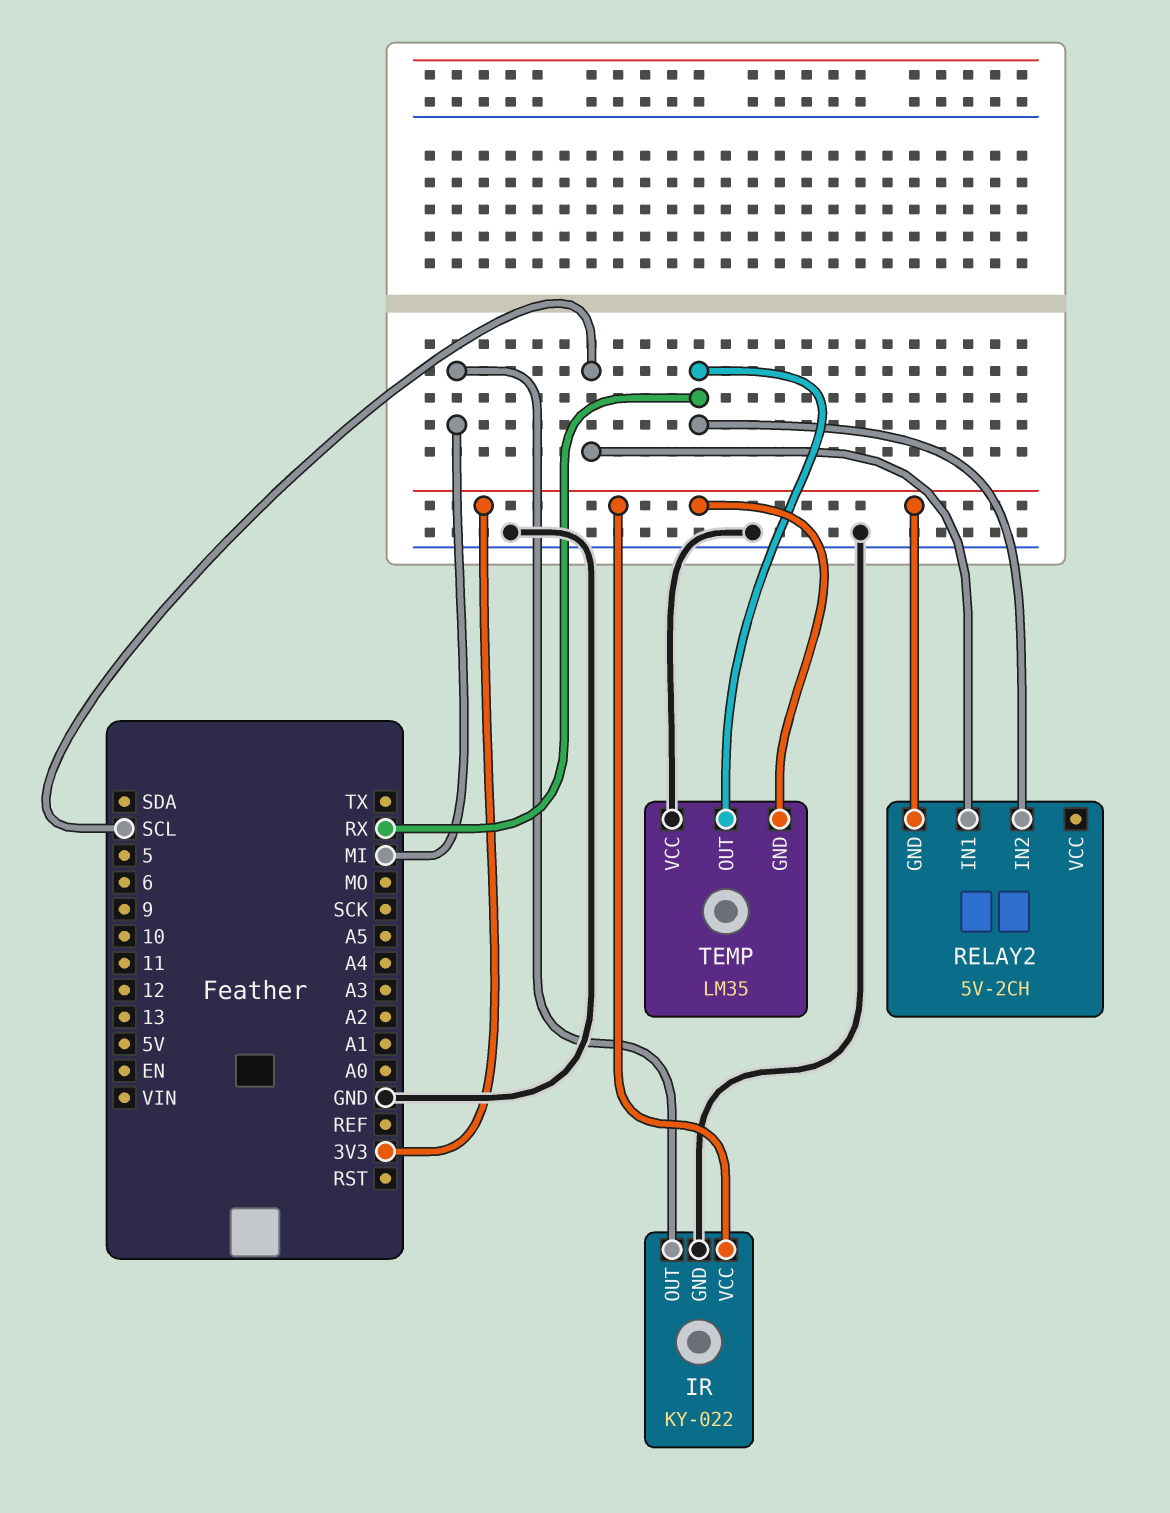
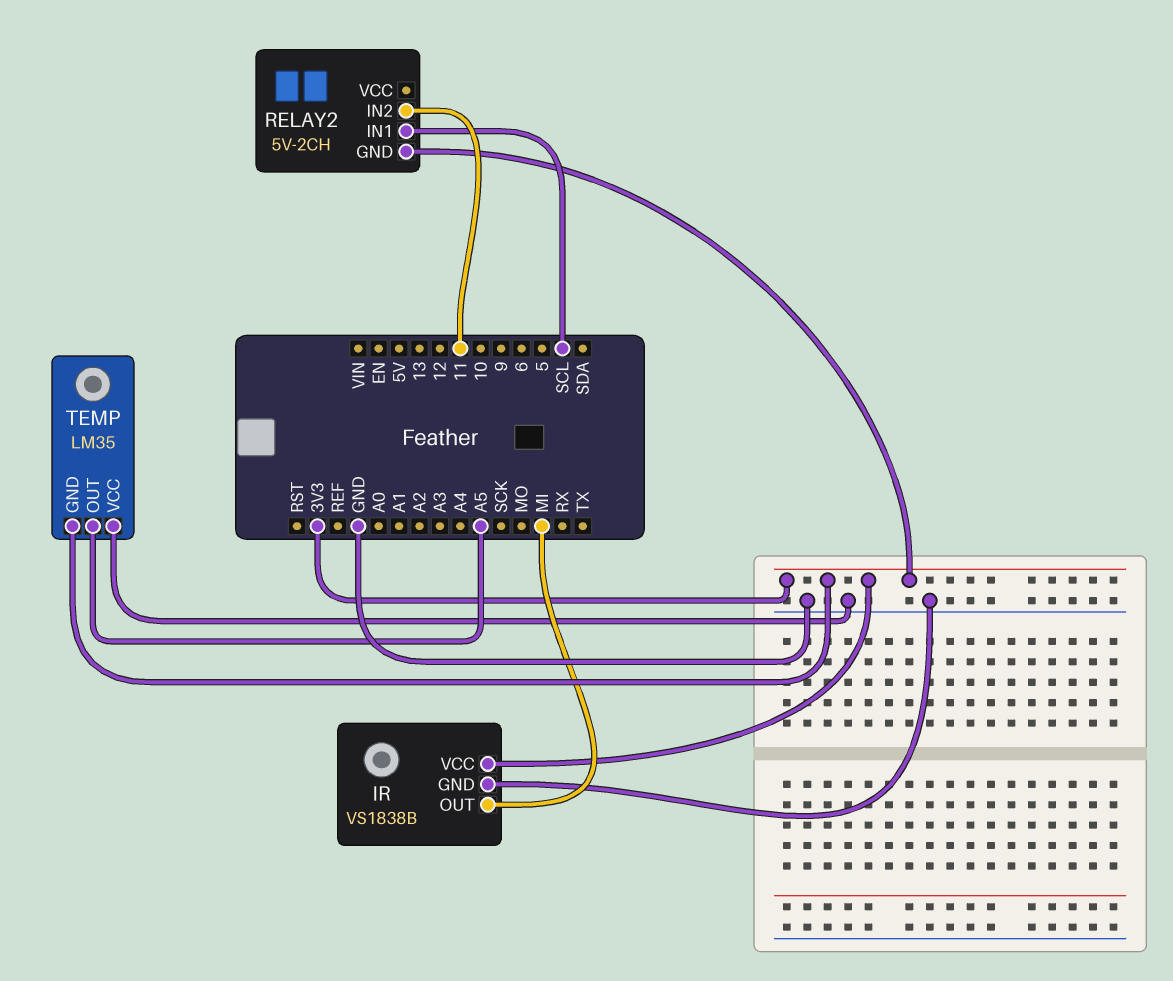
IR: KY-022 -> VS1838B
RELAY2 pin IN2: RX -> 11
TEMP pin OUT: RX -> A5

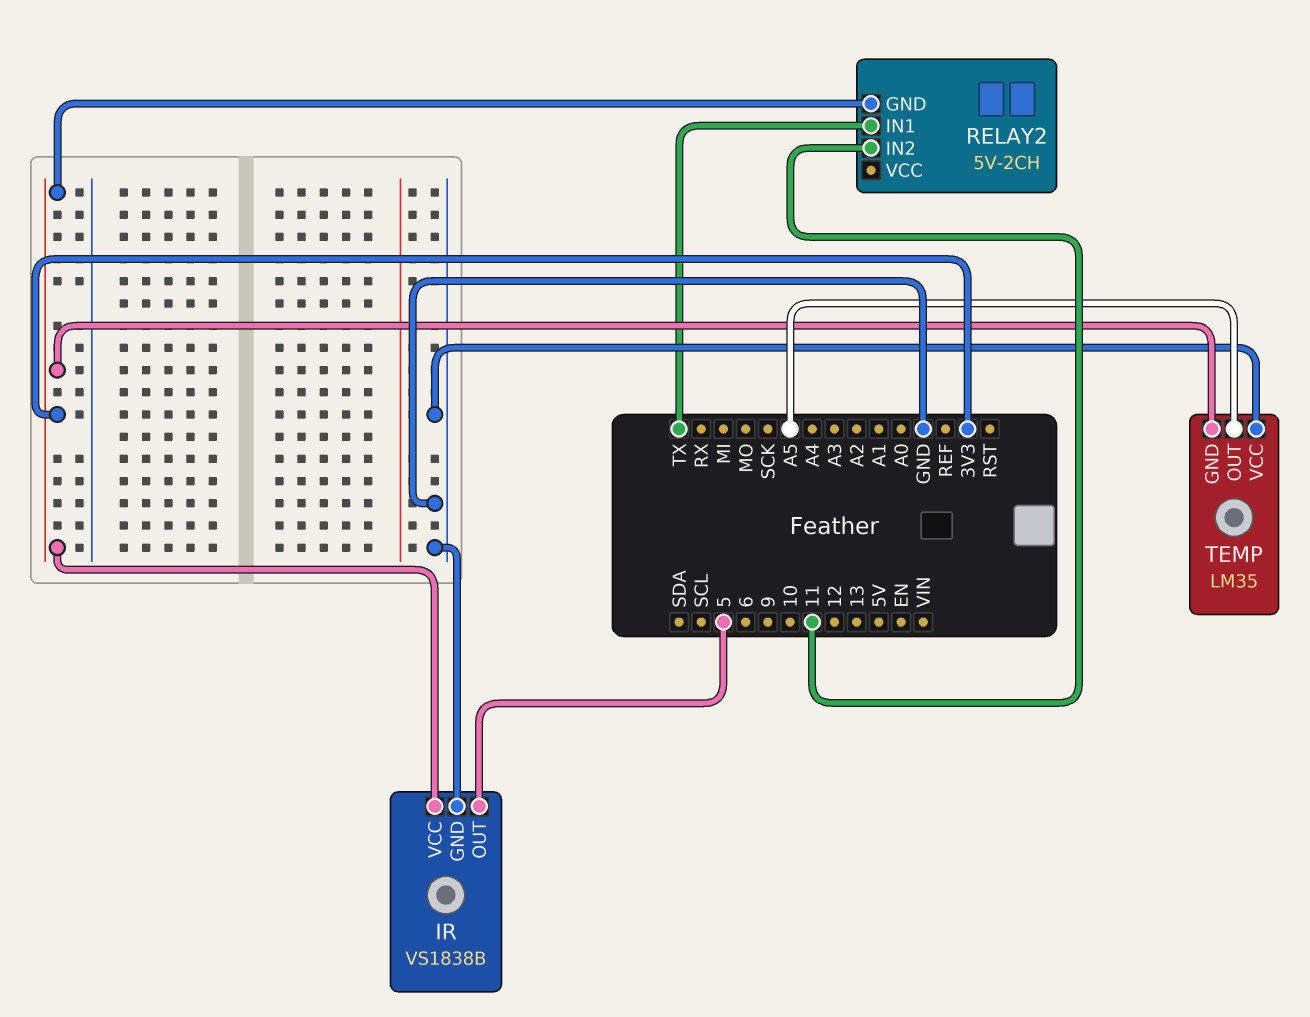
IR pin OUT: MI -> 5
RELAY2 pin IN1: SCL -> TX

